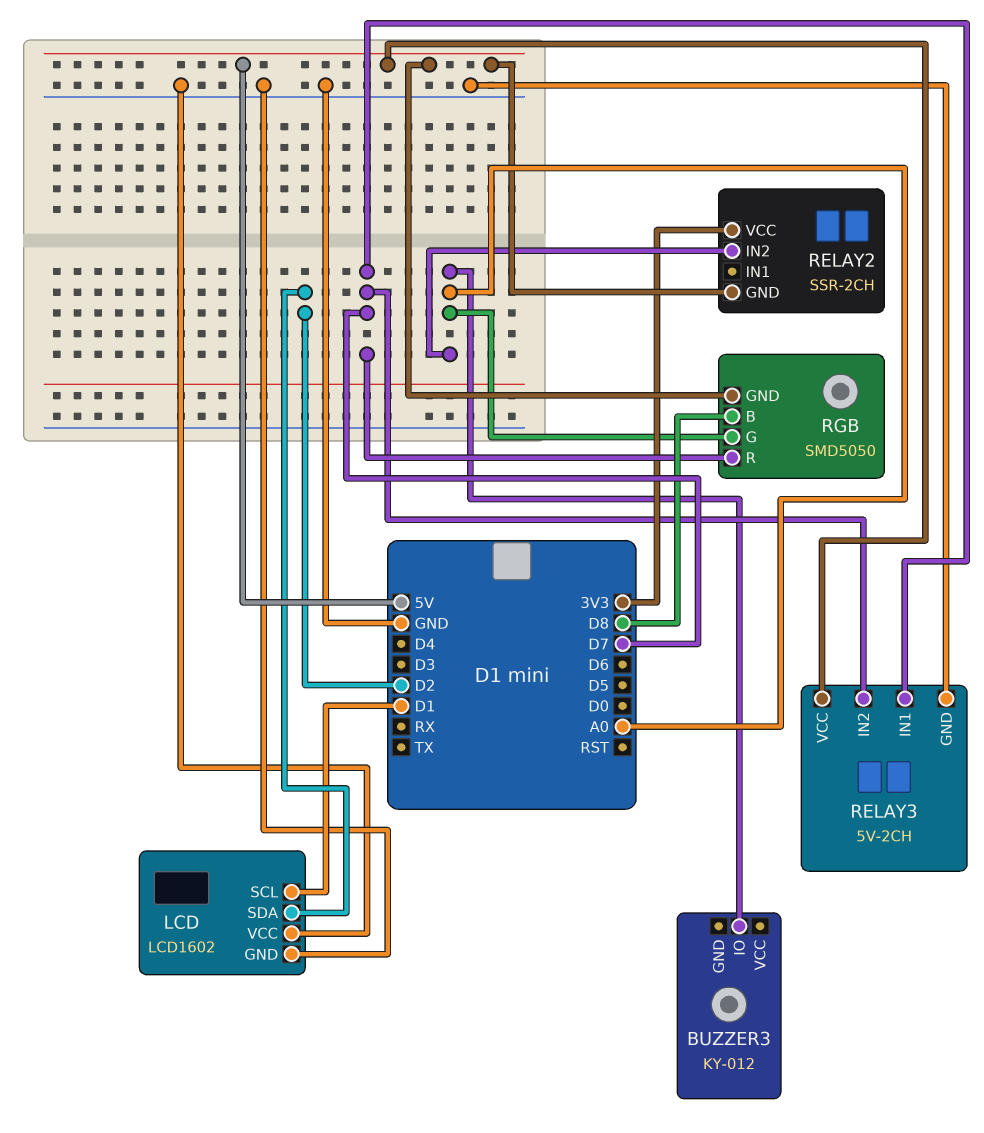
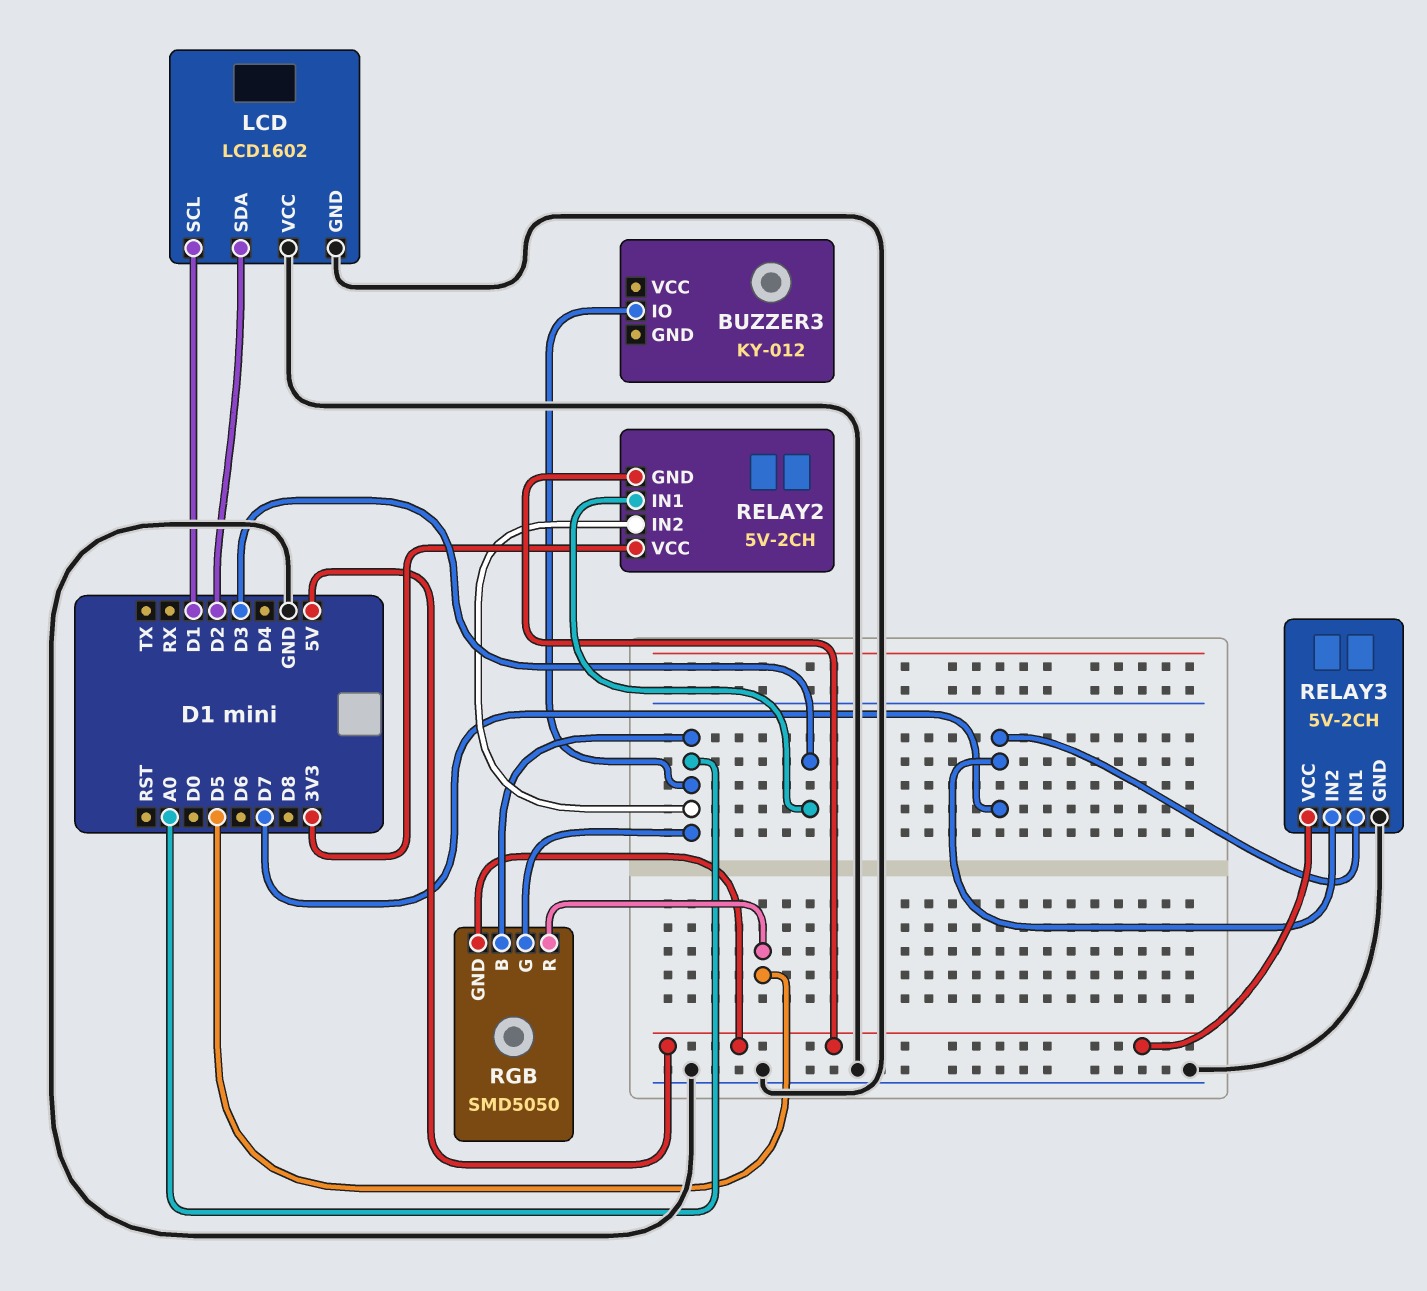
RELAY2: SSR-2CH -> 5V-2CH
RELAY2 pin IN1: none -> D3
RGB pin B: D8 -> A0
RGB pin R: D7 -> D5

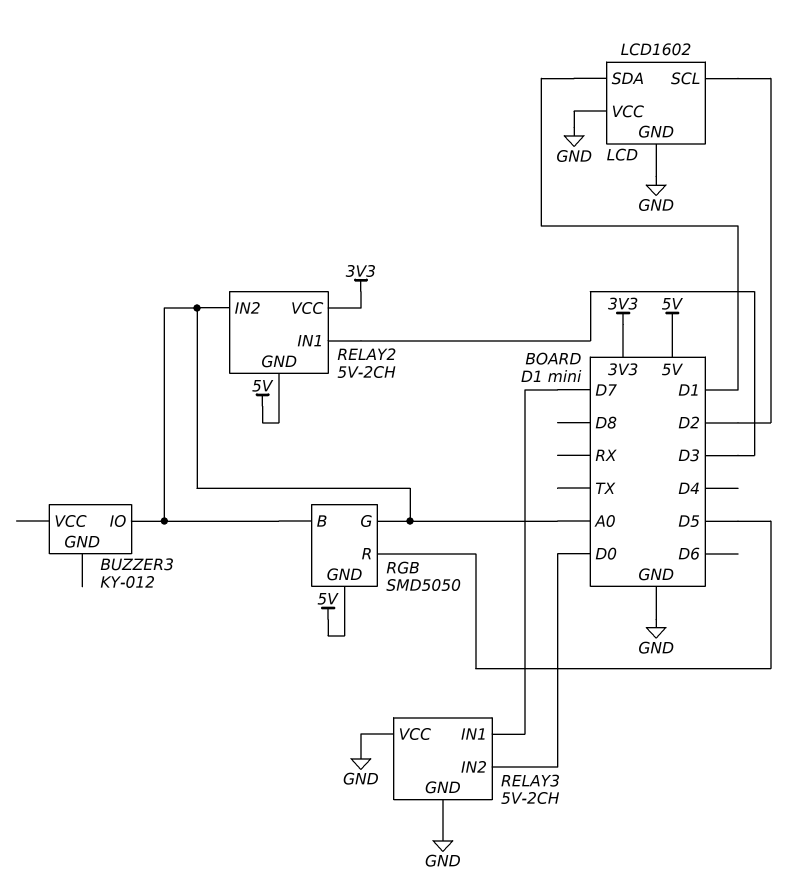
LCD pin SCL: D1 -> D2
LCD pin SDA: D2 -> D1
RELAY3 pin IN2: D7 -> D0
RELAY3 pin VCC: 5V -> GND

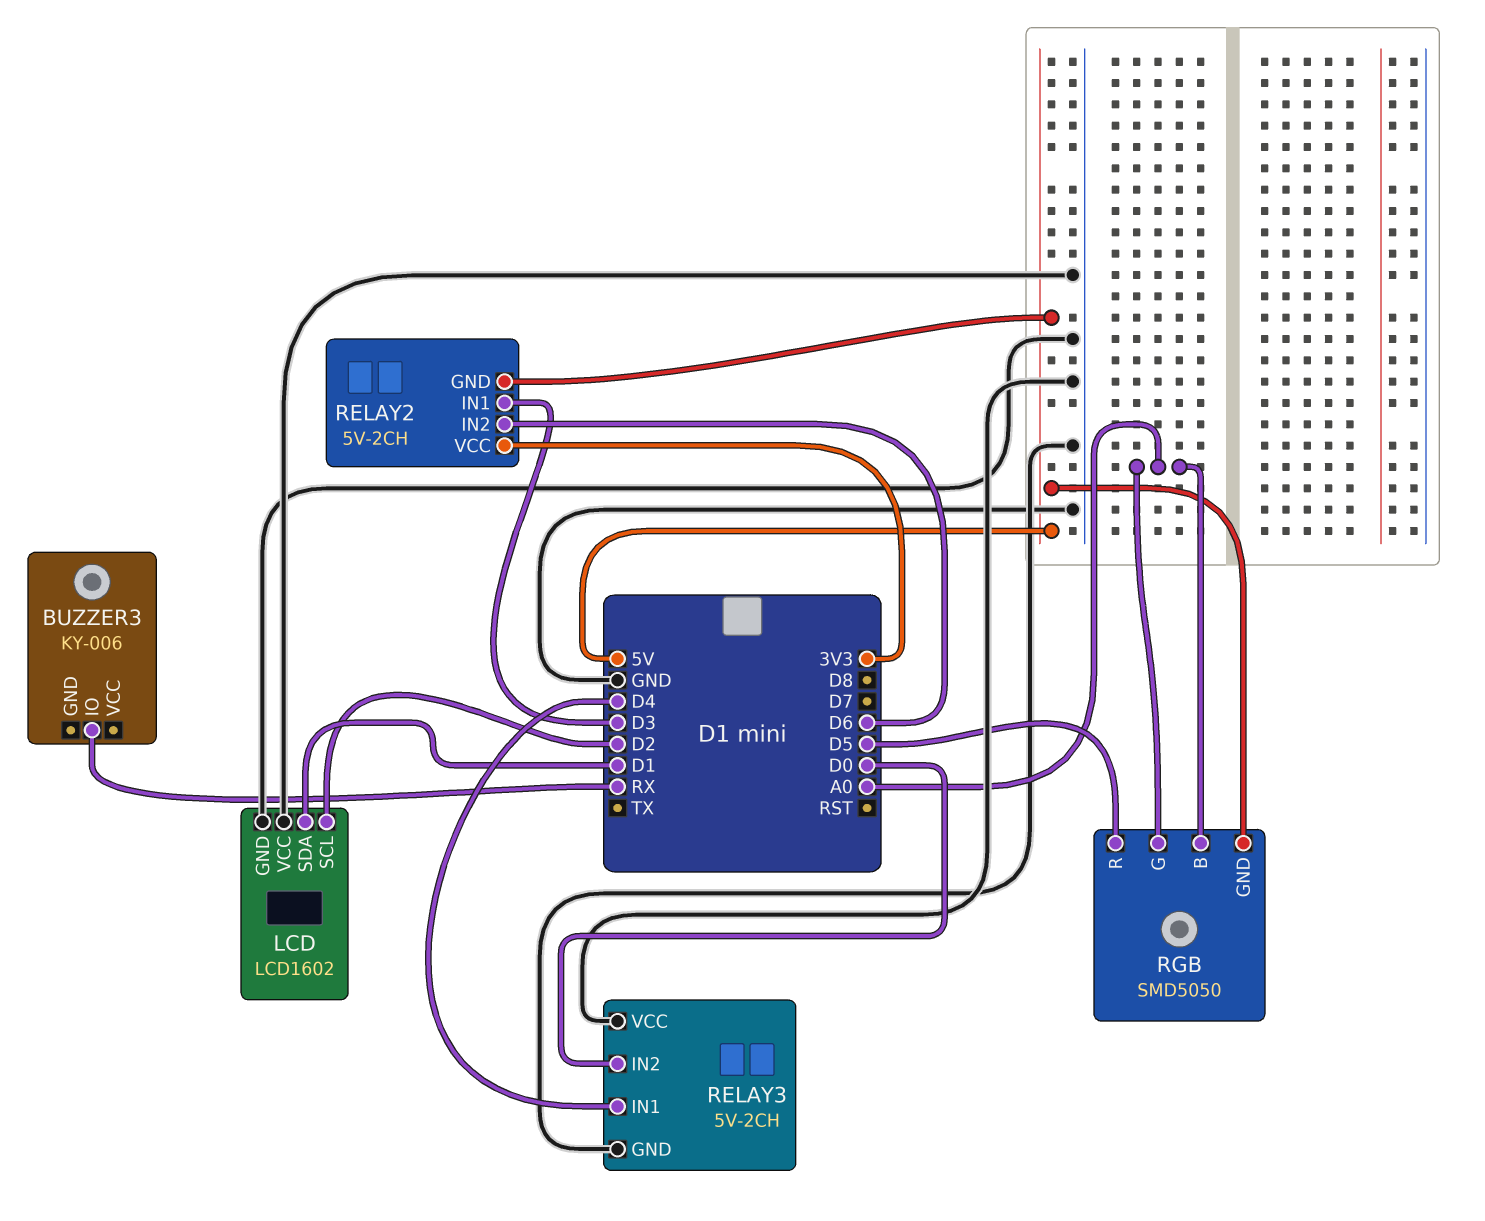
BUZZER3: KY-012 -> KY-006
BUZZER3 pin IO: A0 -> RX
RELAY2 pin IN2: A0 -> D6
RELAY3 pin IN1: D7 -> D4

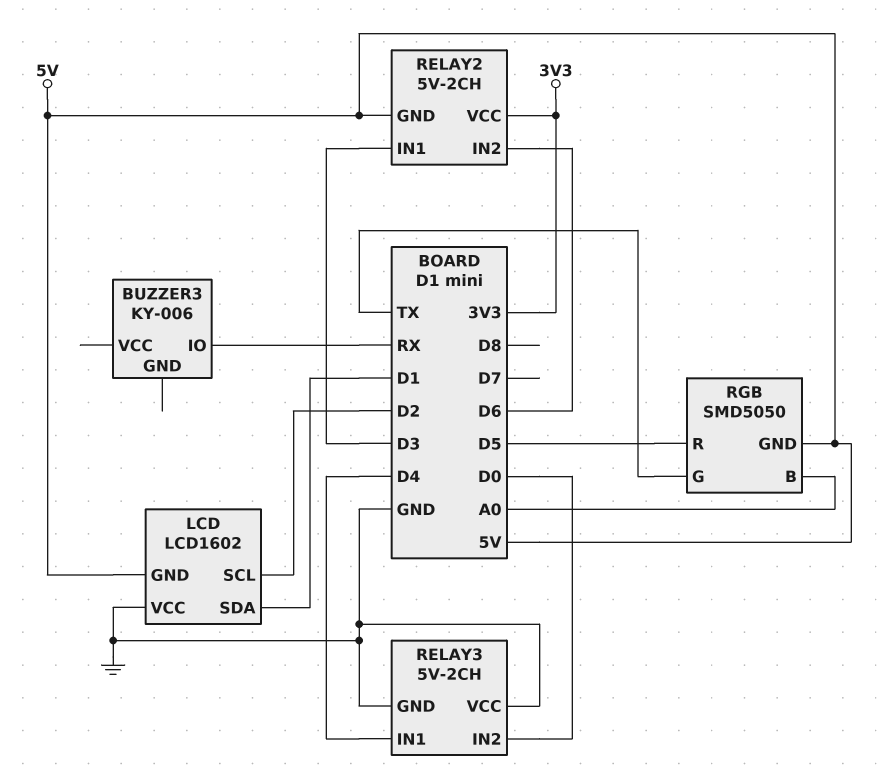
LCD pin GND: GND -> 5V
RGB pin G: A0 -> TX

